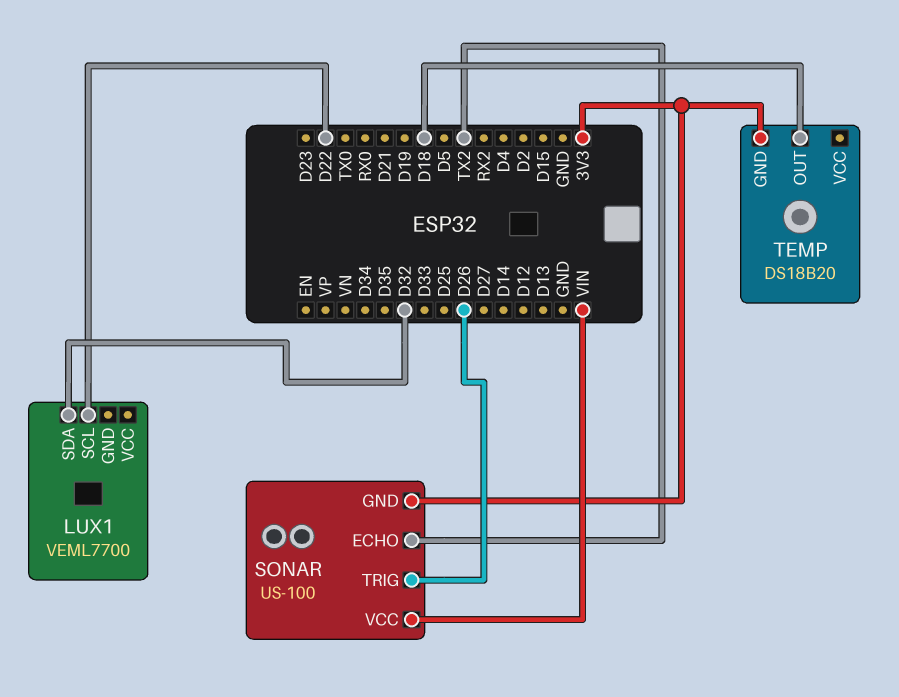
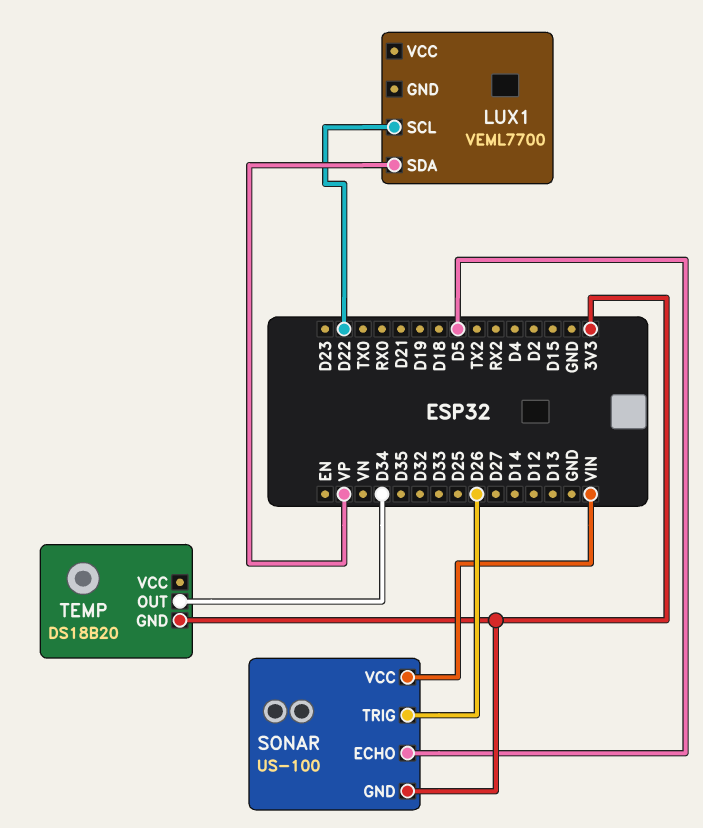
LUX1 pin SDA: D32 -> VP
SONAR pin ECHO: TX2 -> D5
TEMP pin OUT: D18 -> D34

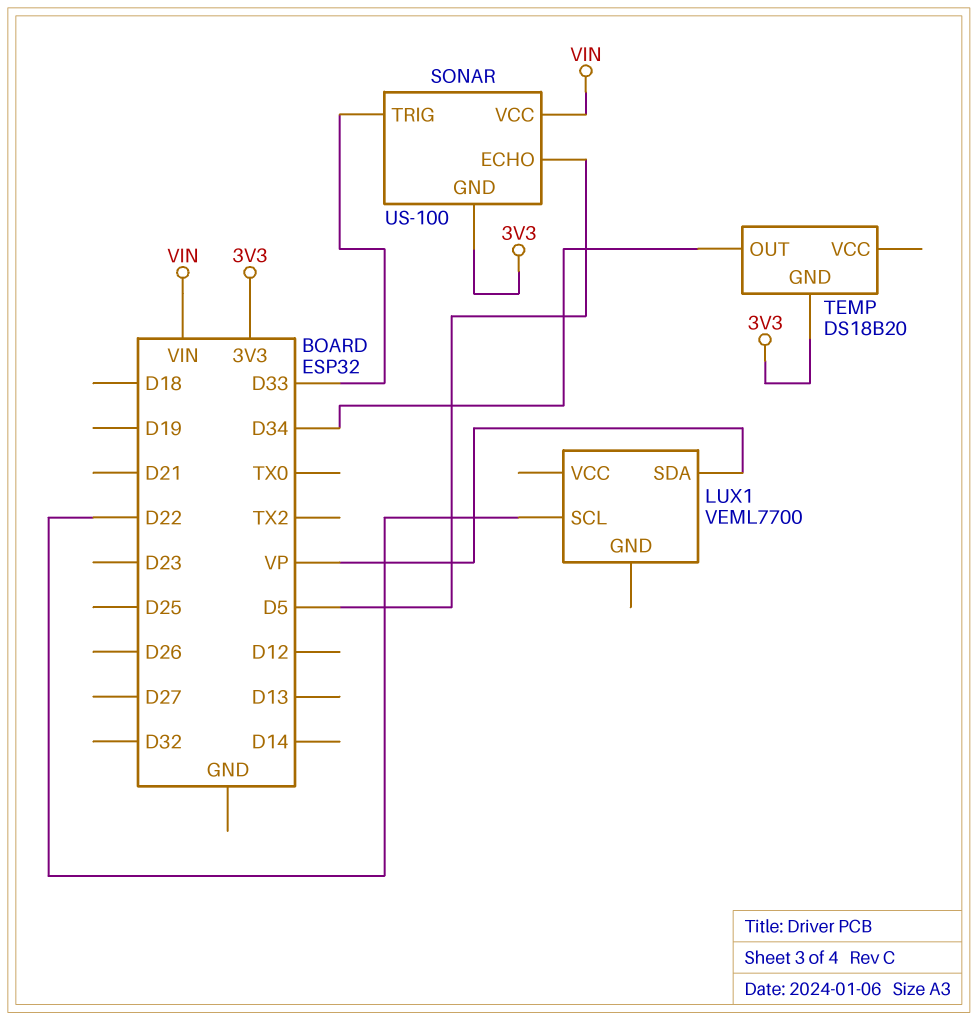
SONAR pin TRIG: D26 -> D33

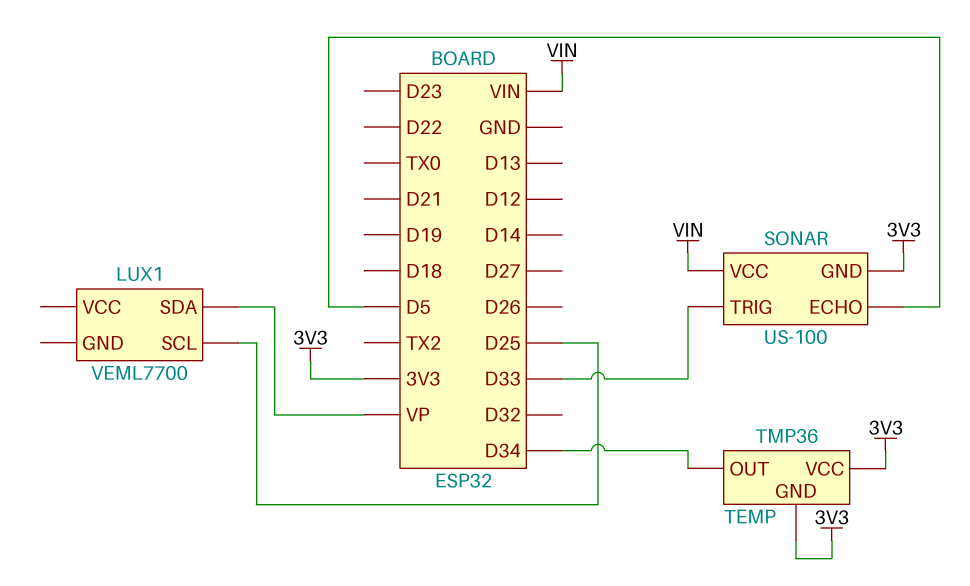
LUX1 pin SCL: D22 -> D25
TEMP: DS18B20 -> TMP36
TEMP pin VCC: none -> 3V3

